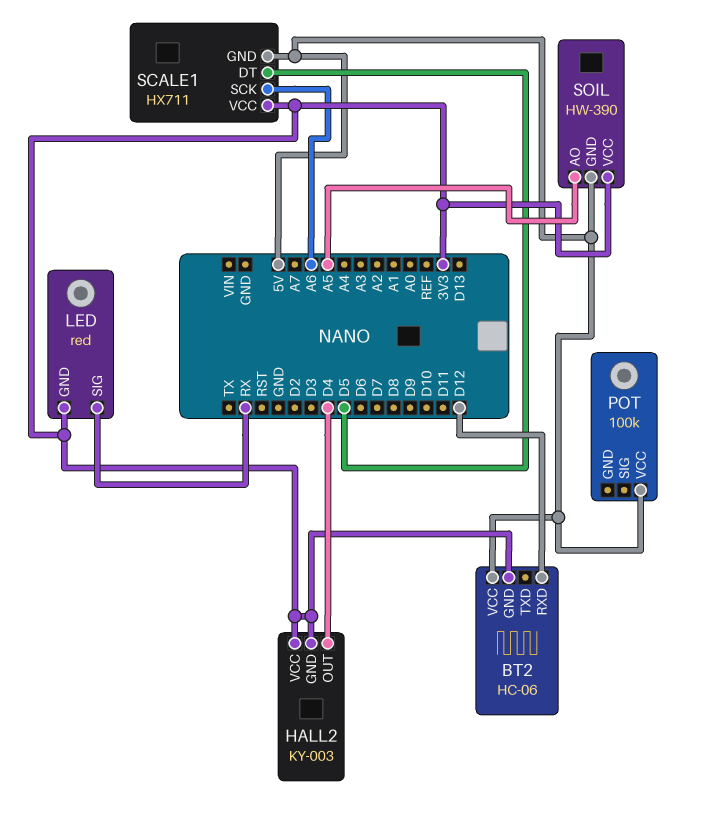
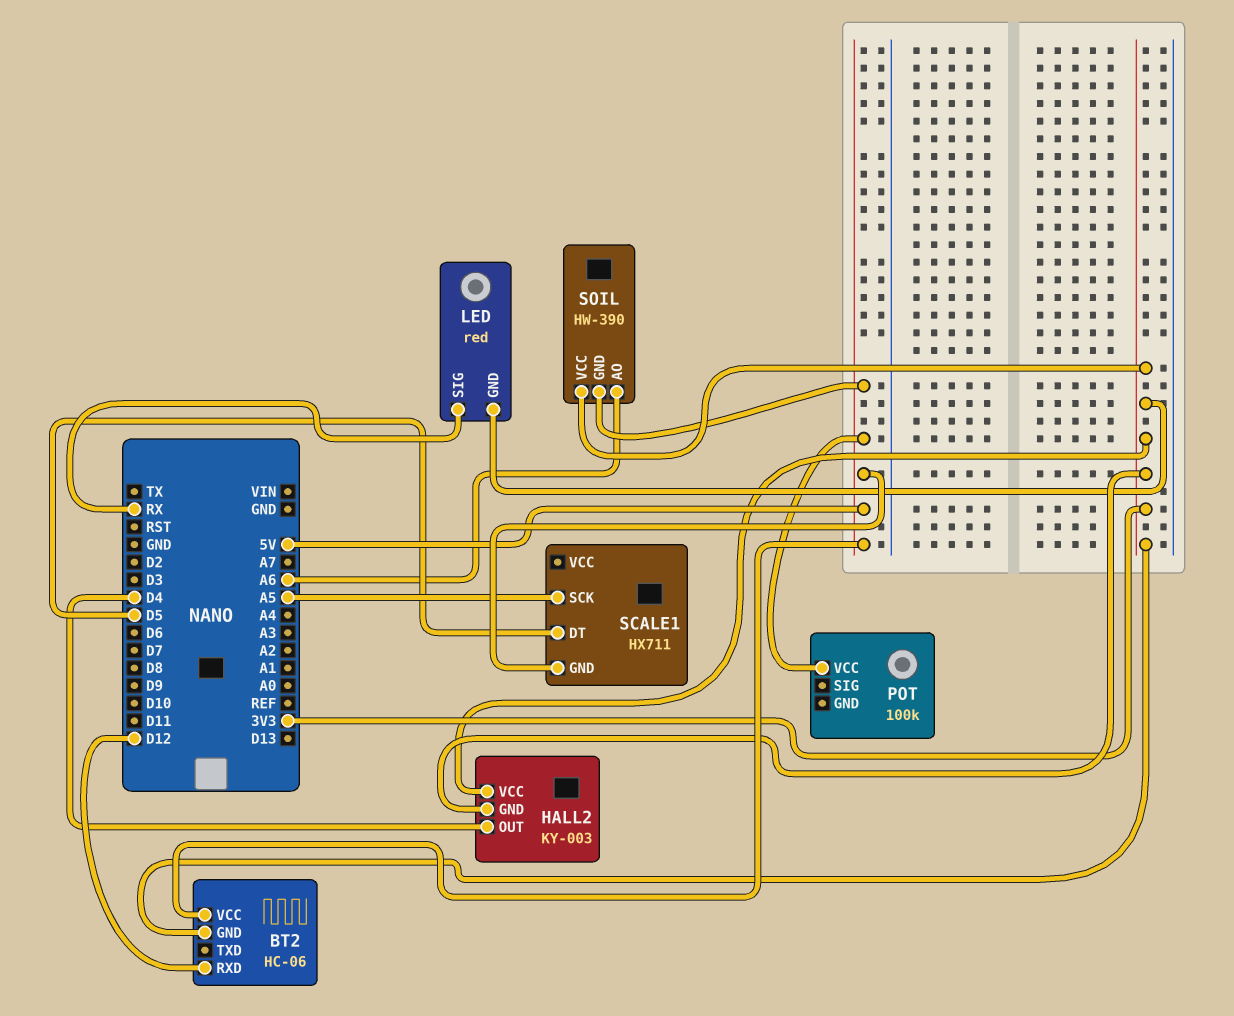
SCALE1 pin SCK: A6 -> A5
SCALE1 pin VCC: 3V3 -> none
SOIL pin AO: A5 -> A6

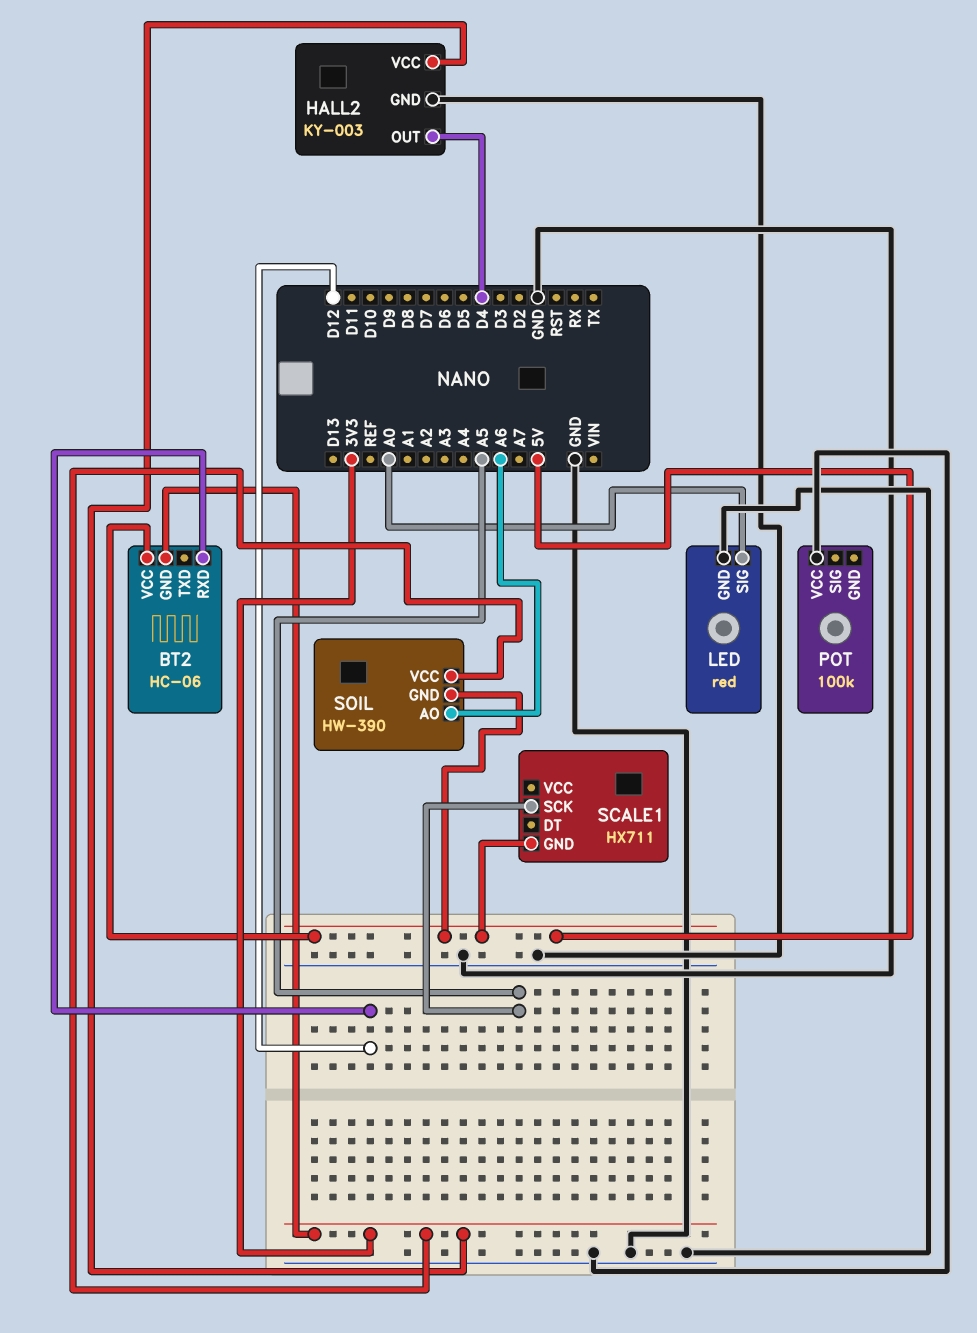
HALL2 pin GND: 3V3 -> GND
LED pin GND: 3V3 -> GND
LED pin SIG: RX -> A0
POT pin VCC: 5V -> GND
SCALE1 pin DT: D5 -> none

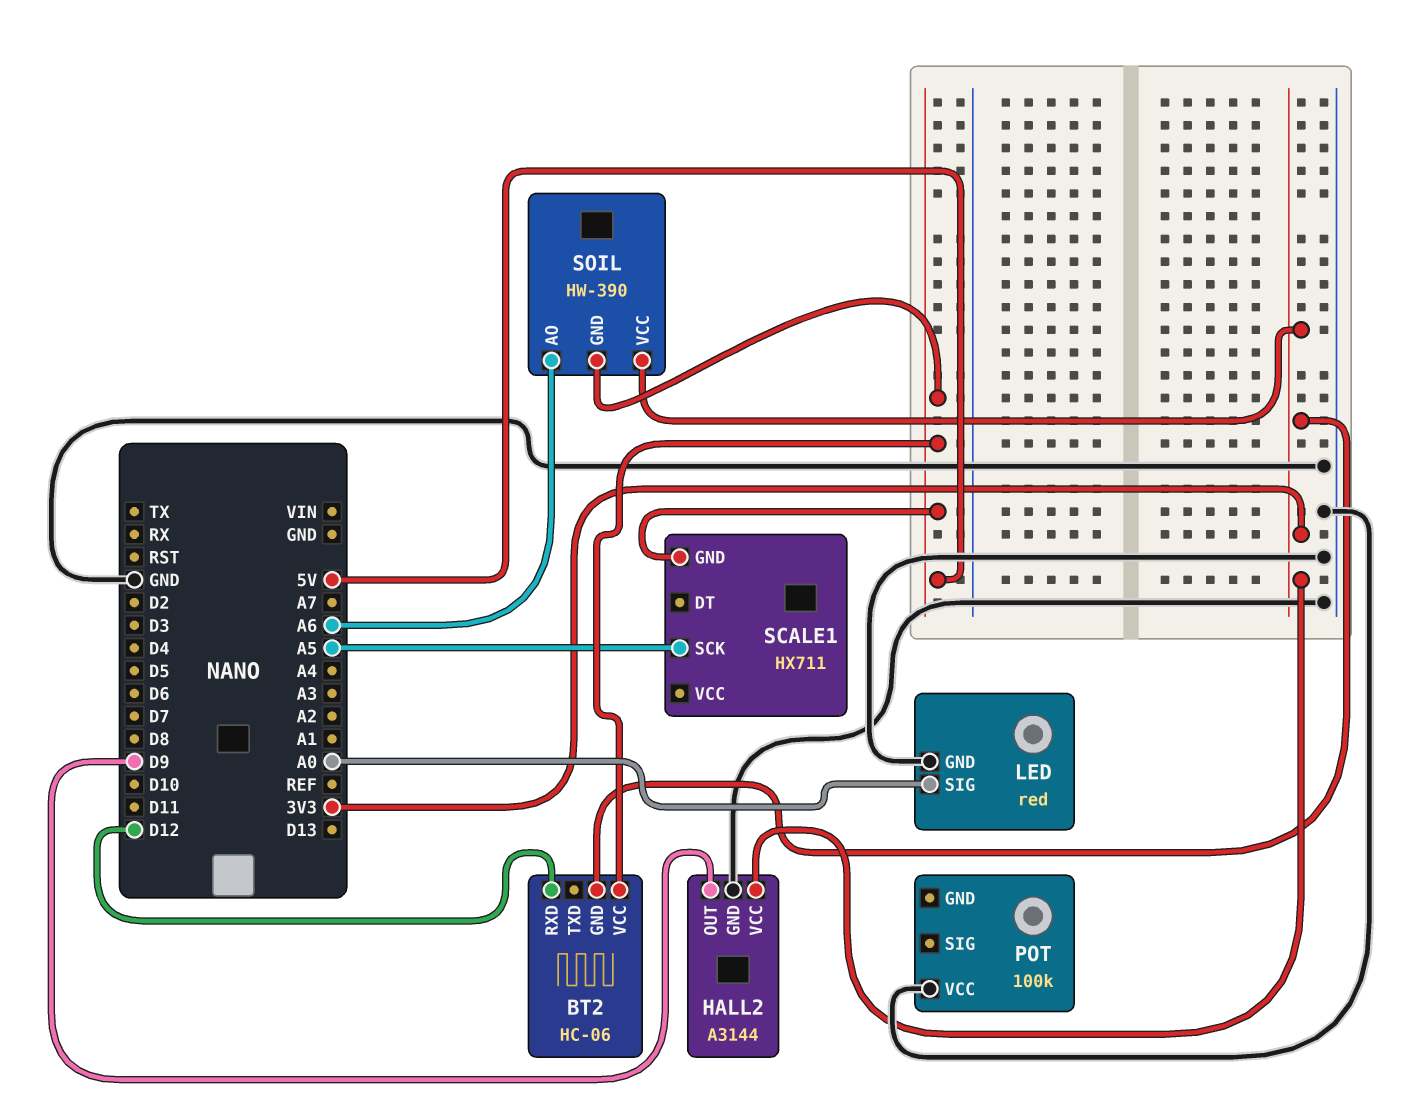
HALL2: KY-003 -> A3144
HALL2 pin OUT: D4 -> D9

